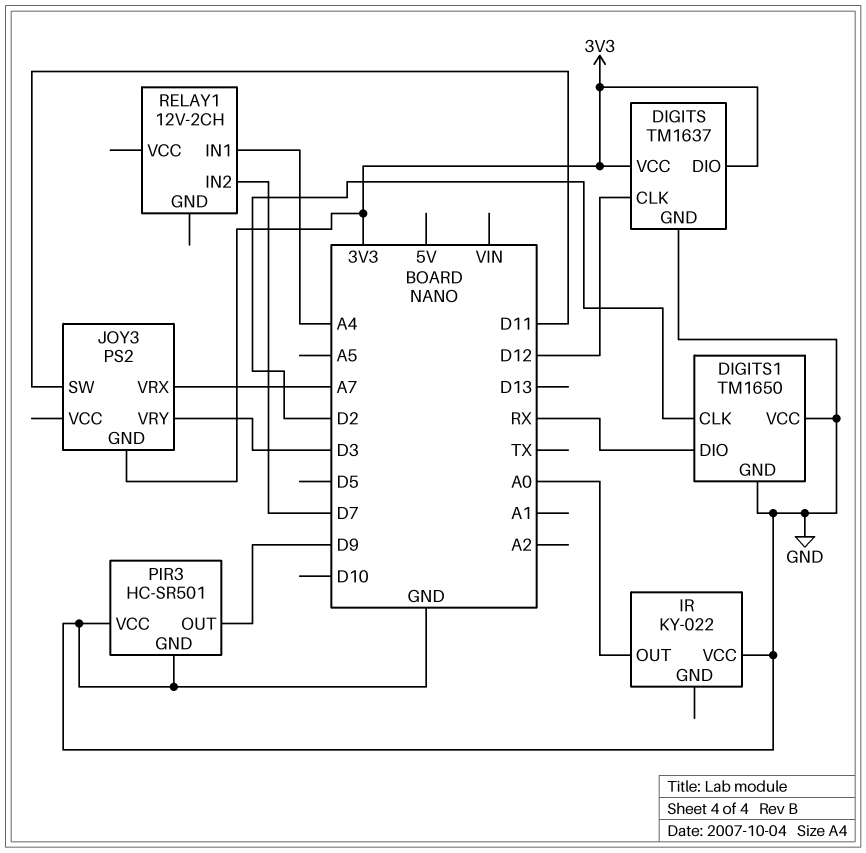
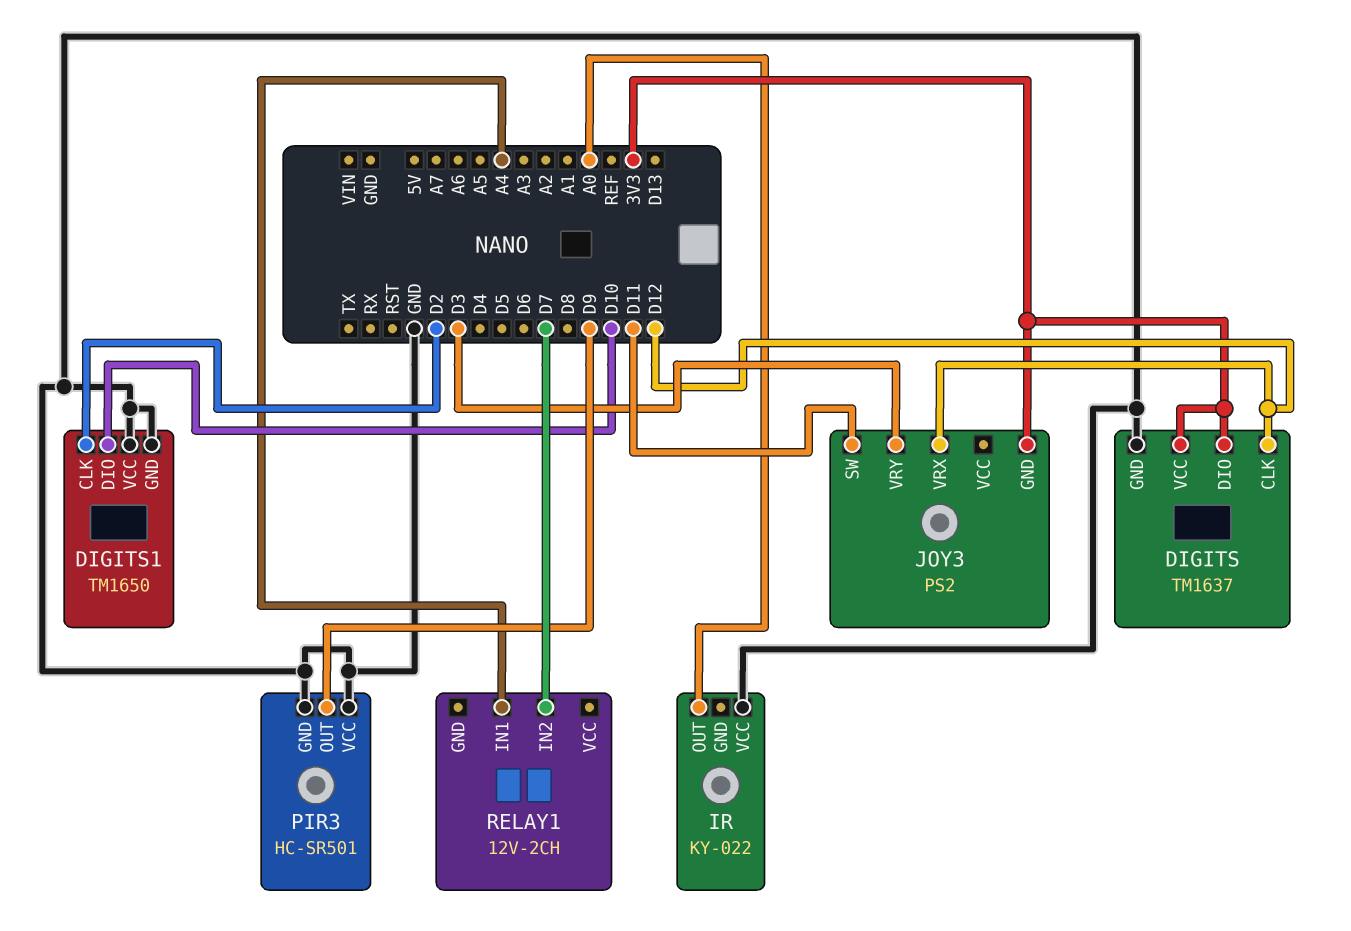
DIGITS1 pin DIO: RX -> D10
JOY3 pin VRX: A7 -> D12

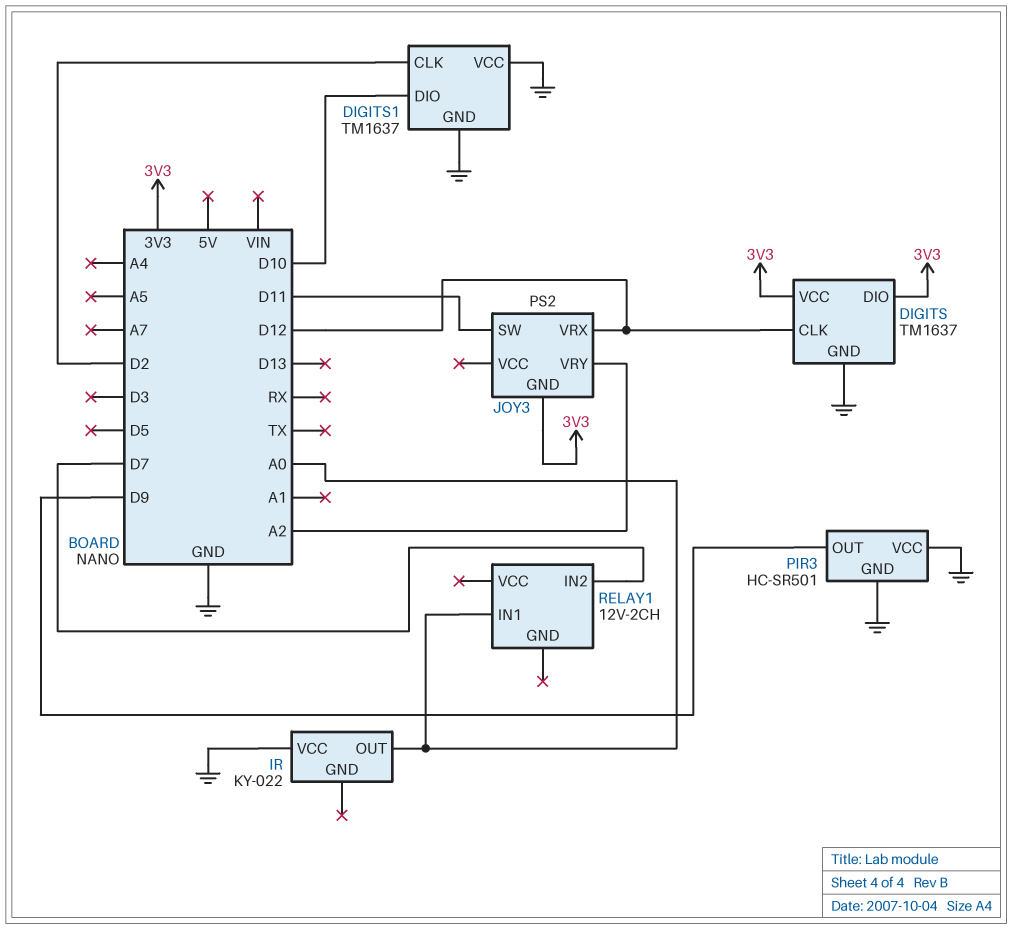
DIGITS1: TM1650 -> TM1637
JOY3 pin VRY: D3 -> A2
RELAY1 pin IN1: A4 -> A0

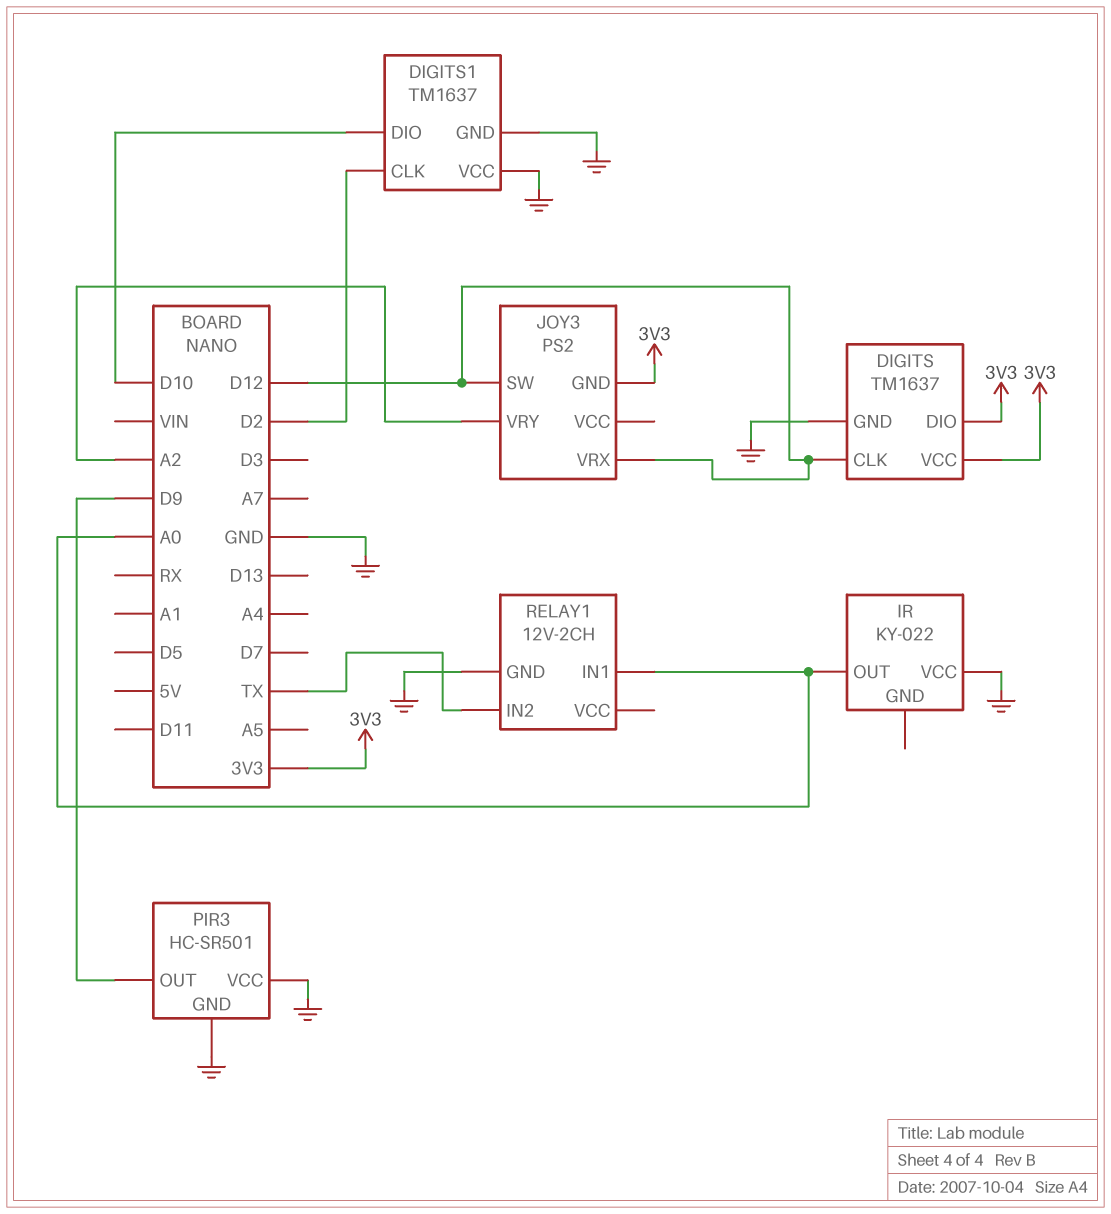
JOY3 pin SW: D11 -> D12
RELAY1 pin GND: none -> GND
RELAY1 pin IN2: D7 -> TX

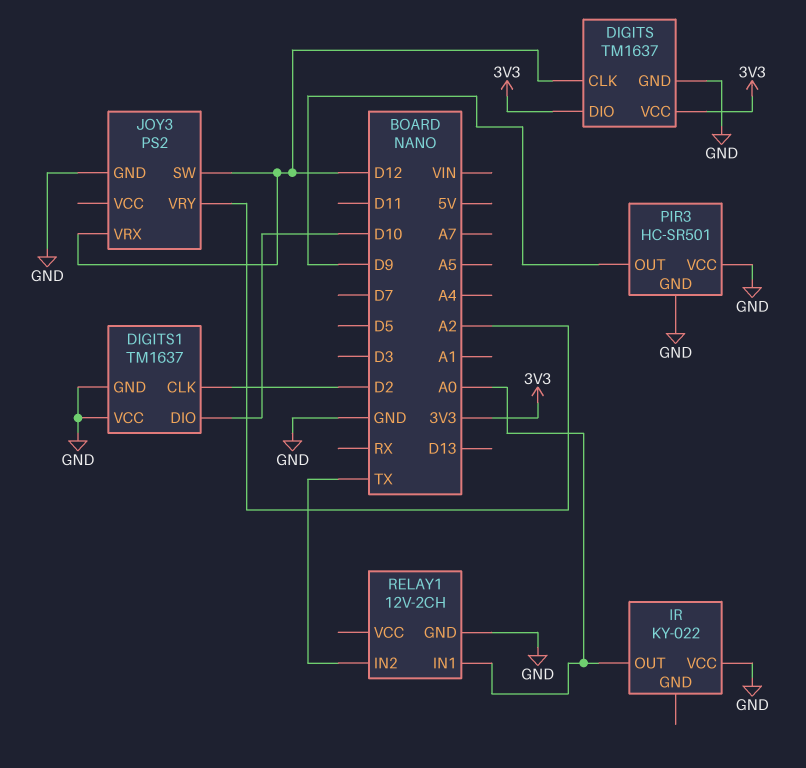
JOY3 pin GND: 3V3 -> GND

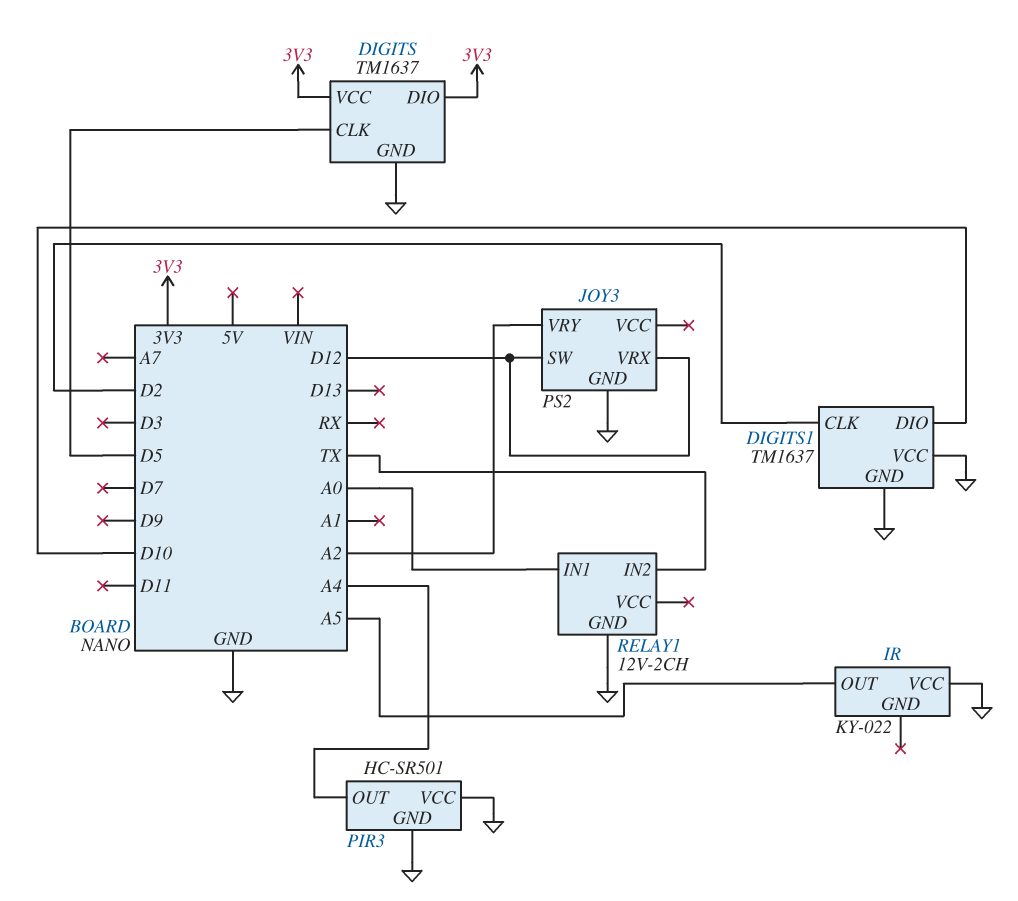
DIGITS pin CLK: D12 -> D5
IR pin OUT: A0 -> A5
PIR3 pin OUT: D9 -> A4

